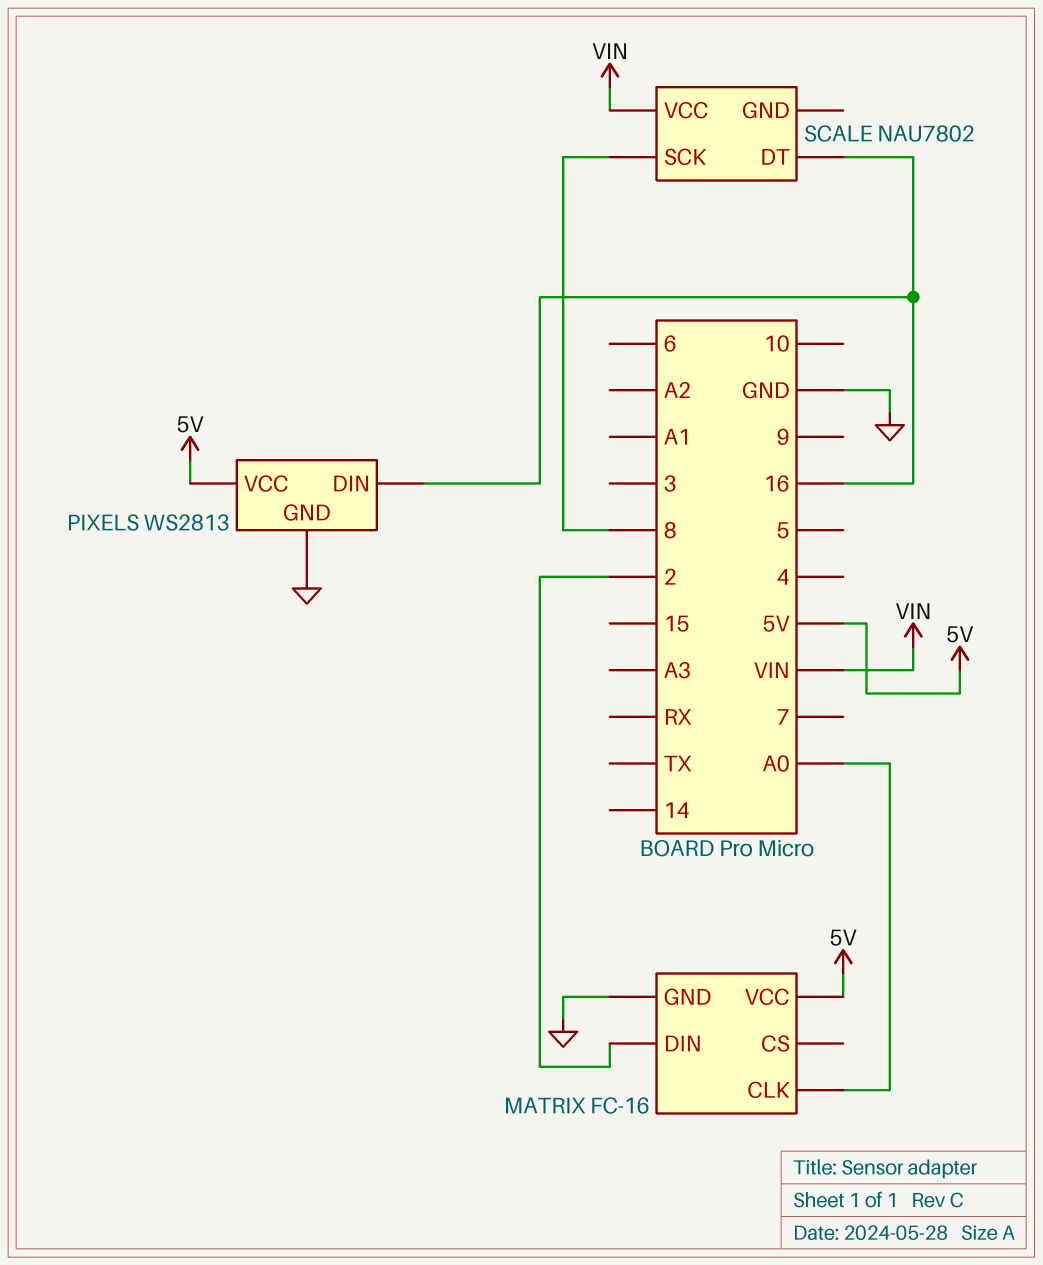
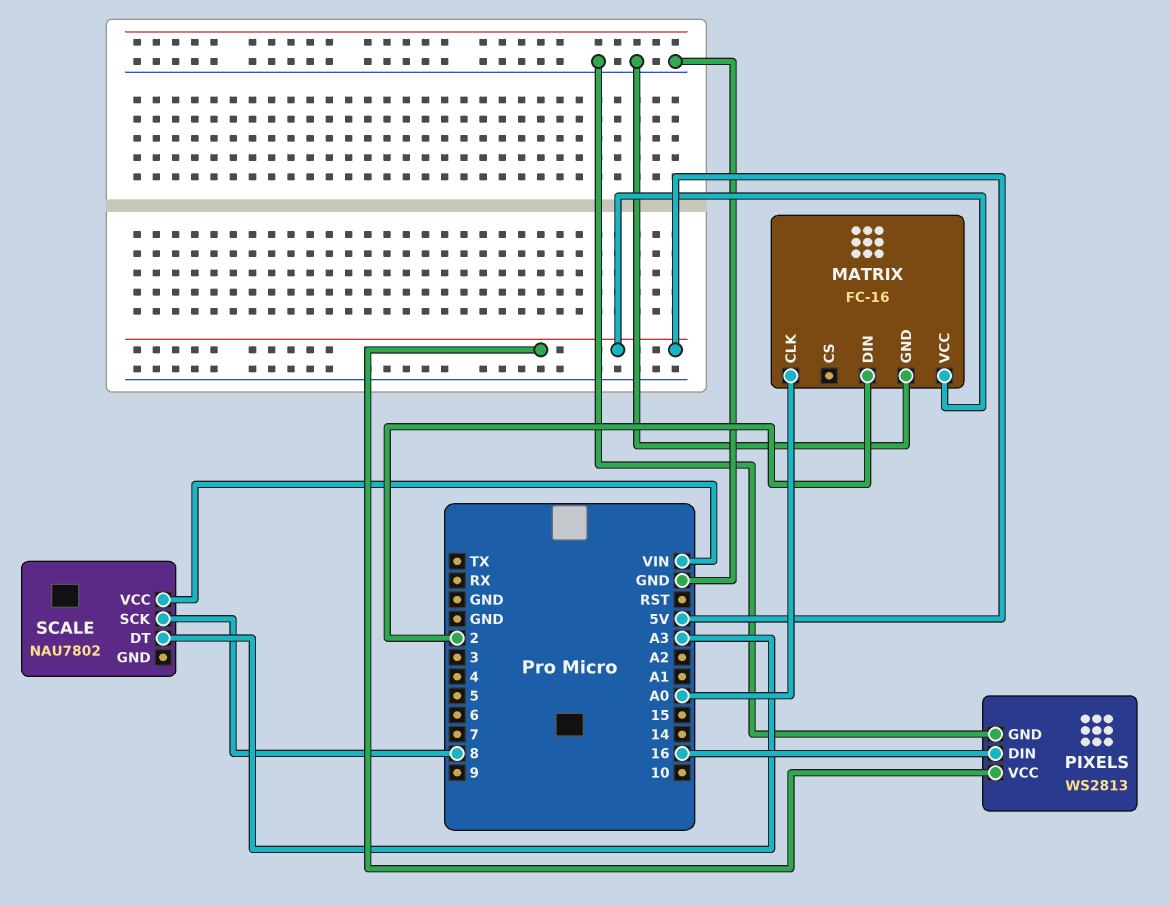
SCALE pin DT: 16 -> A3

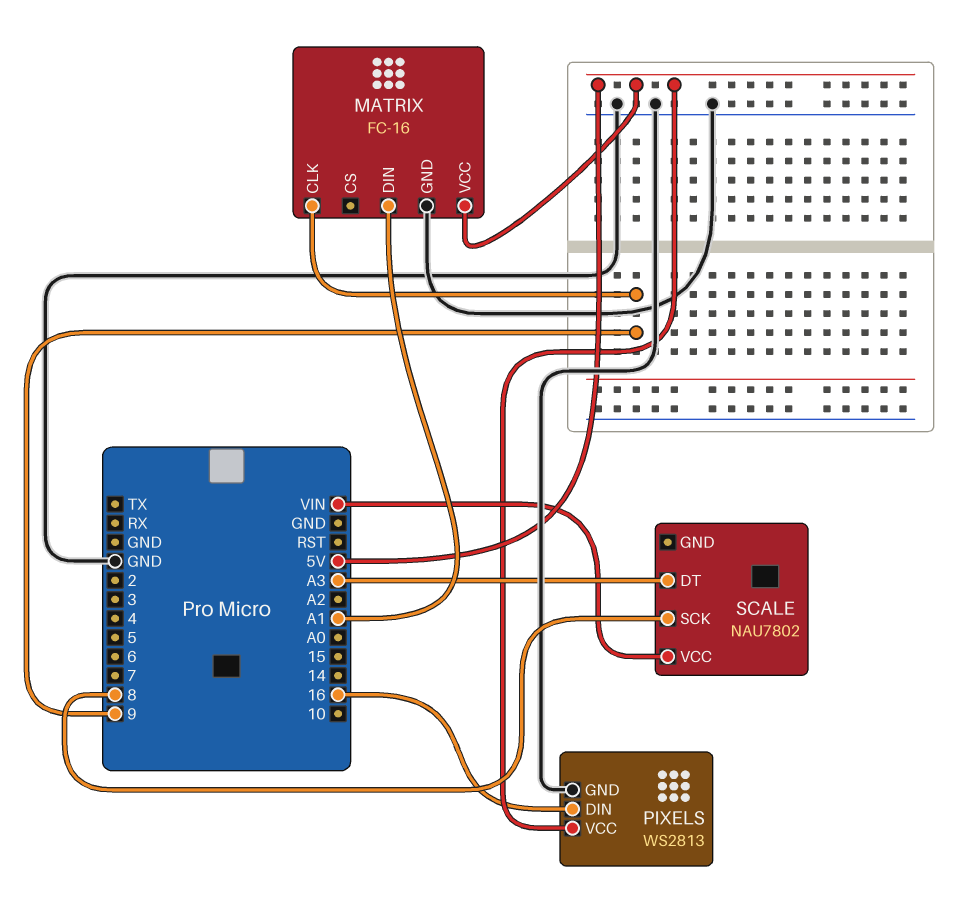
MATRIX pin CLK: A0 -> 9
MATRIX pin DIN: 2 -> A1

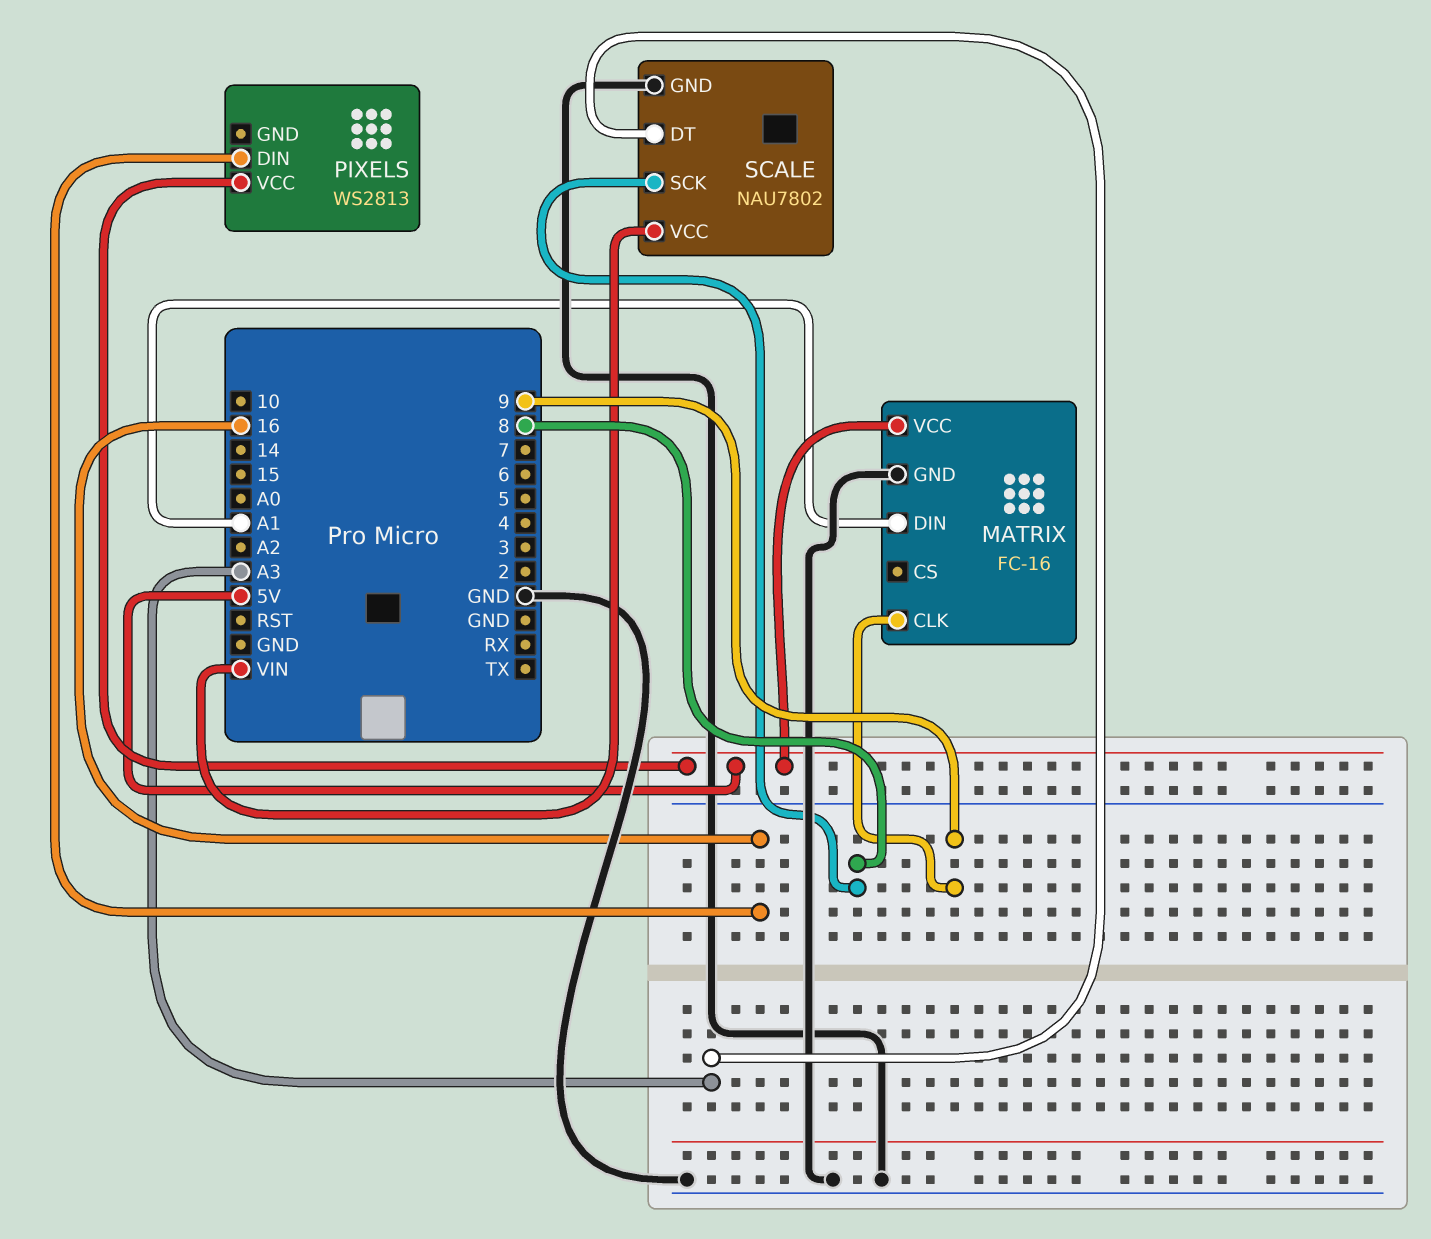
PIXELS pin GND: GND -> none
SCALE pin GND: none -> GND

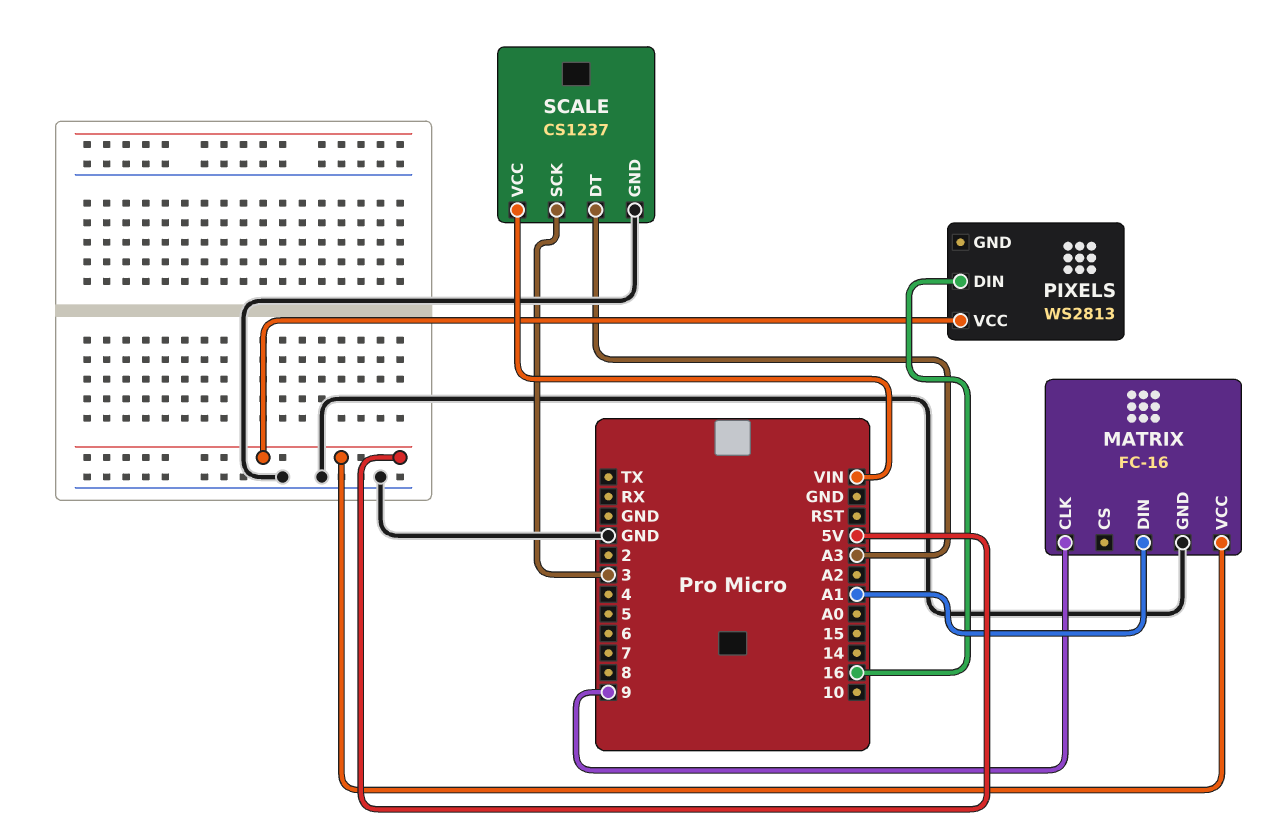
SCALE: NAU7802 -> CS1237
SCALE pin SCK: 8 -> 3

